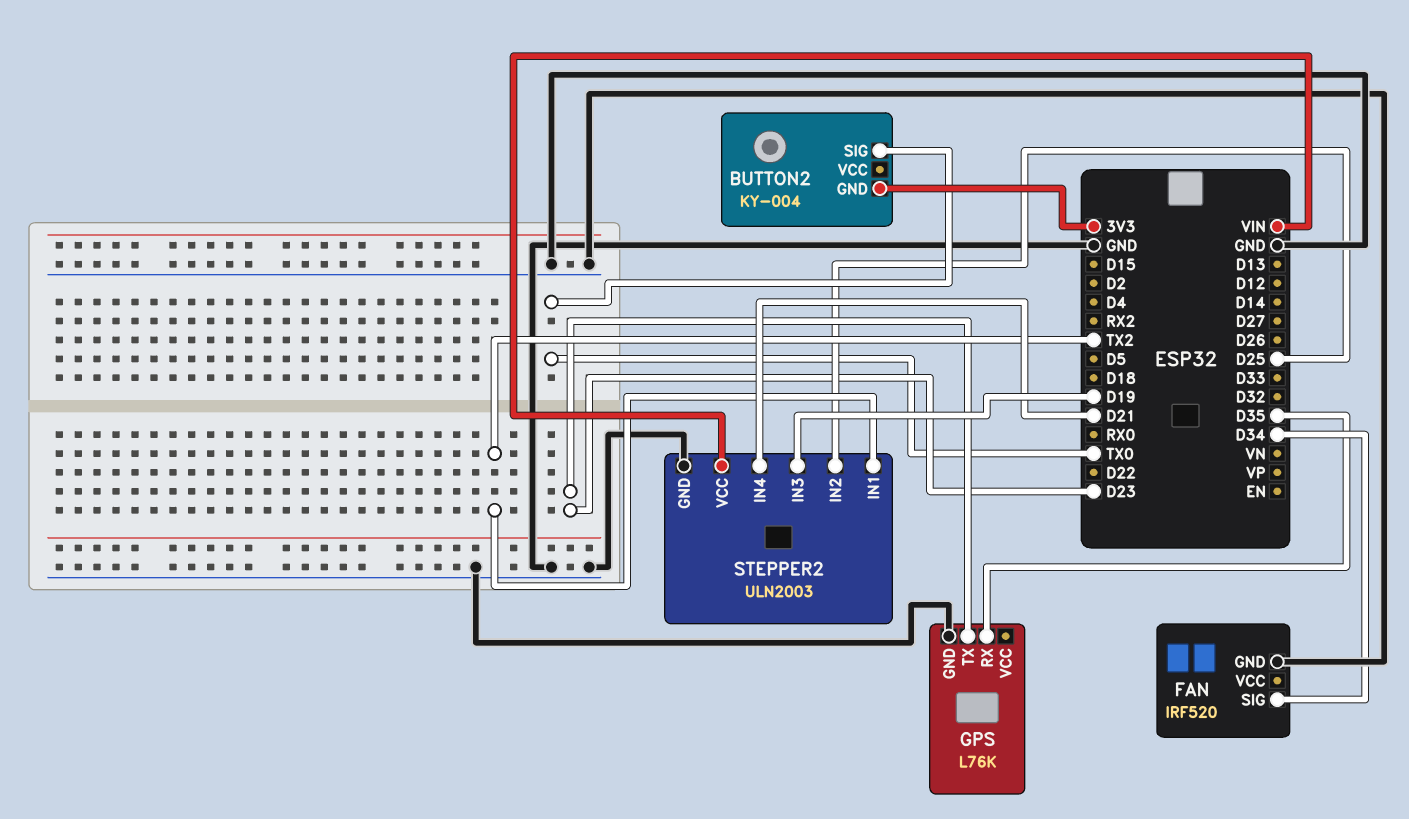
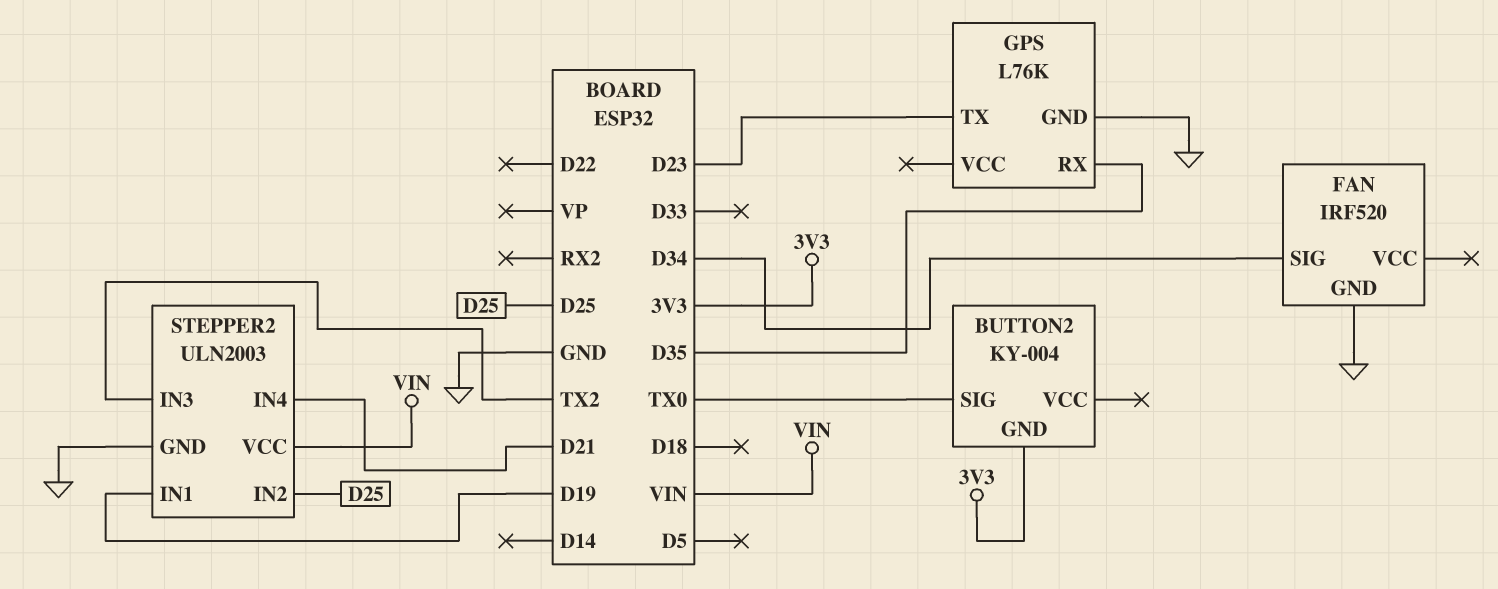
STEPPER2 pin IN1: TX2 -> D19
STEPPER2 pin IN3: D19 -> TX2

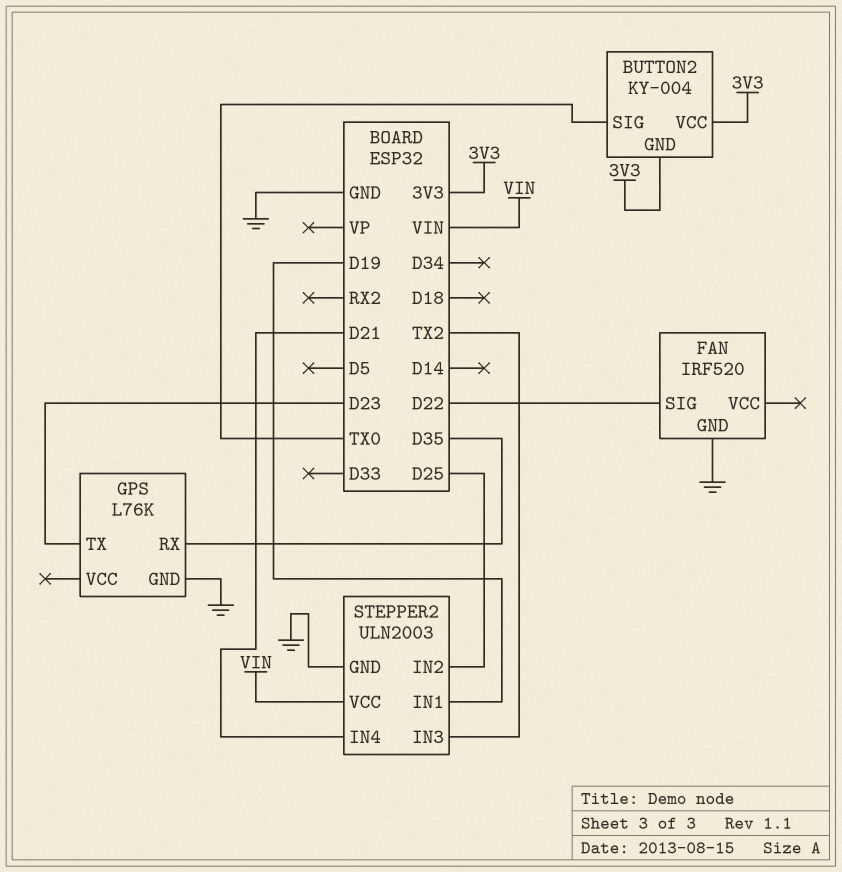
BUTTON2 pin VCC: none -> 3V3
FAN pin SIG: D34 -> D22

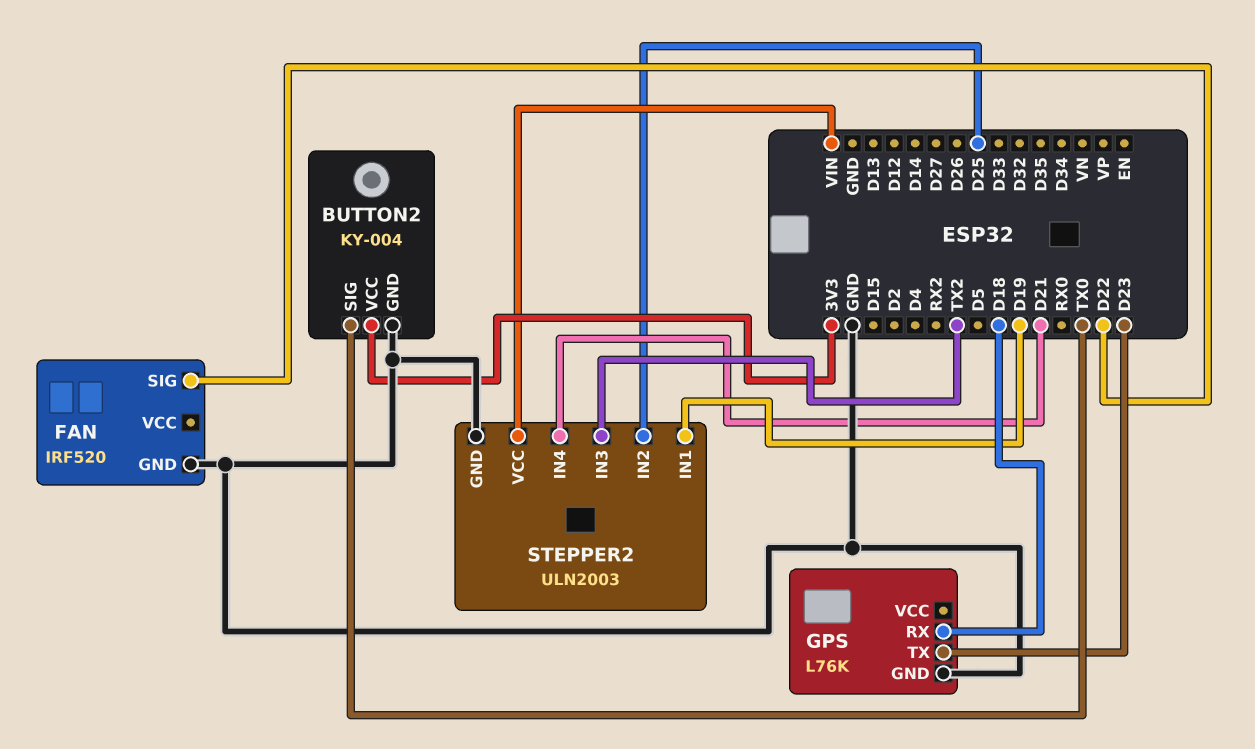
BUTTON2 pin GND: 3V3 -> GND
GPS pin RX: D35 -> D18

